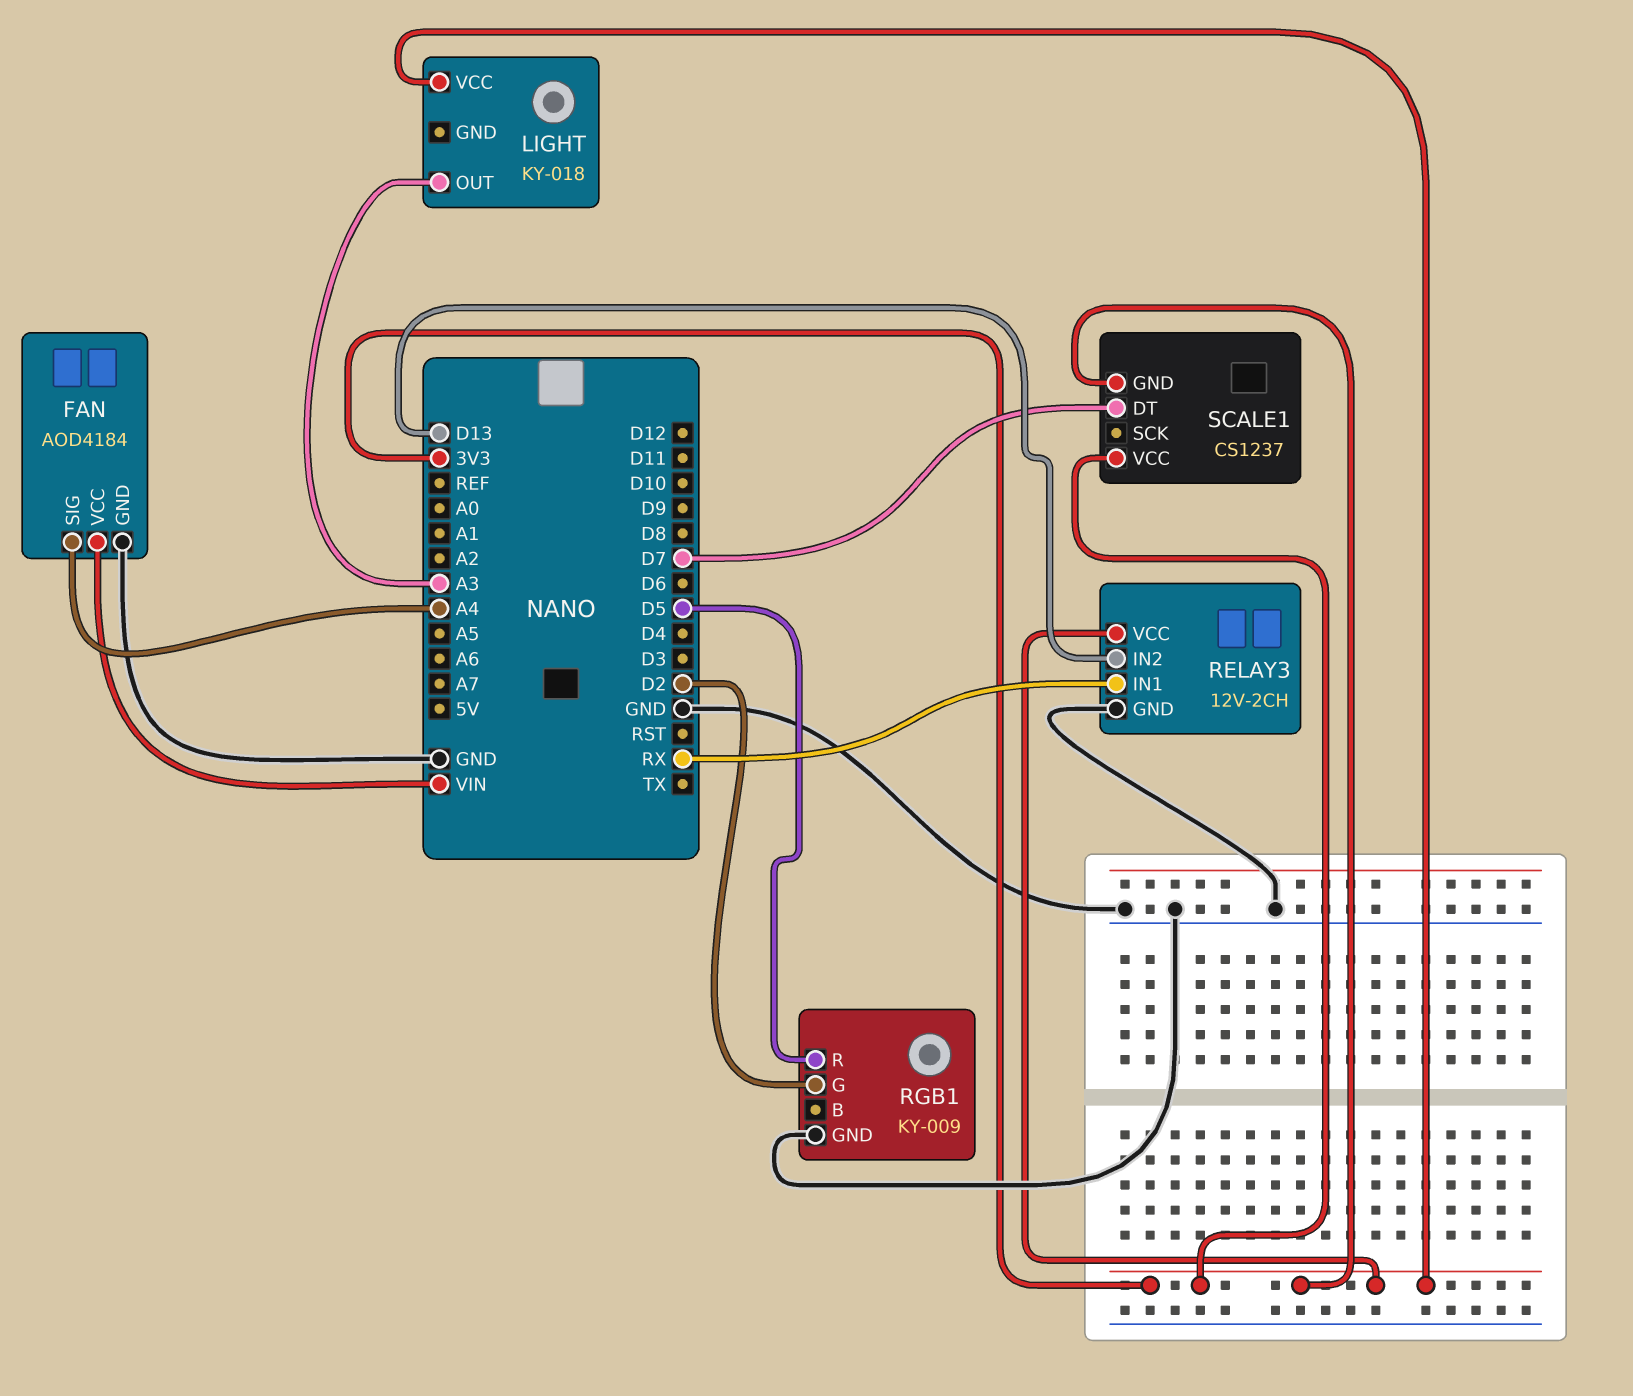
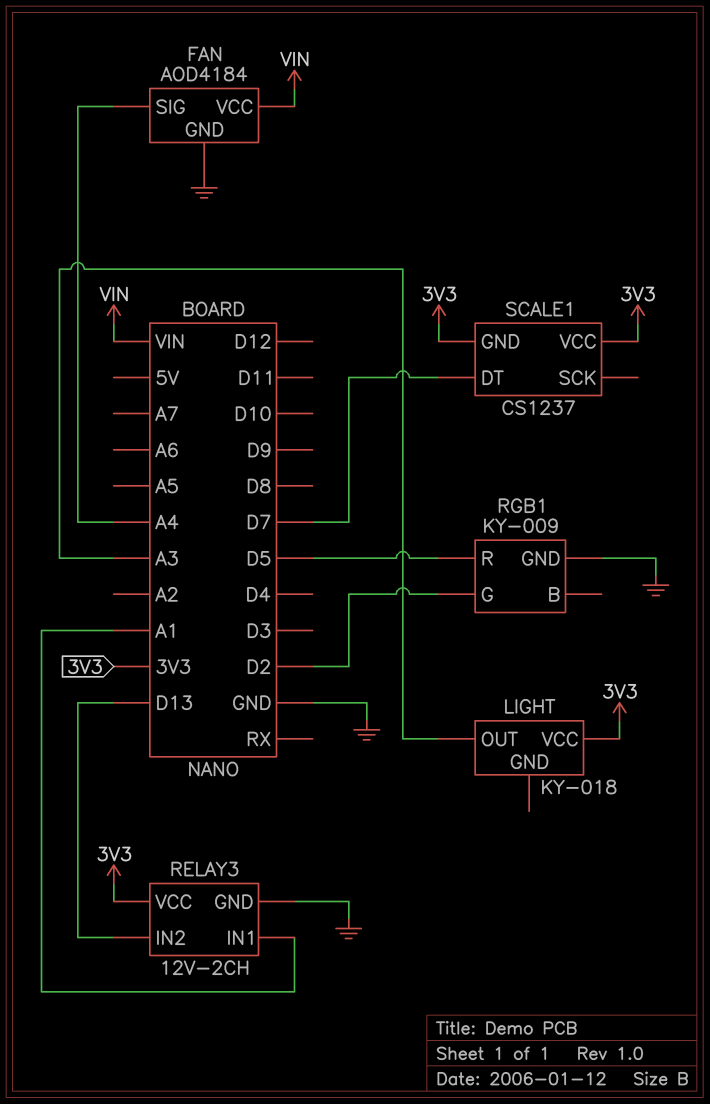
RELAY3 pin IN1: RX -> A1

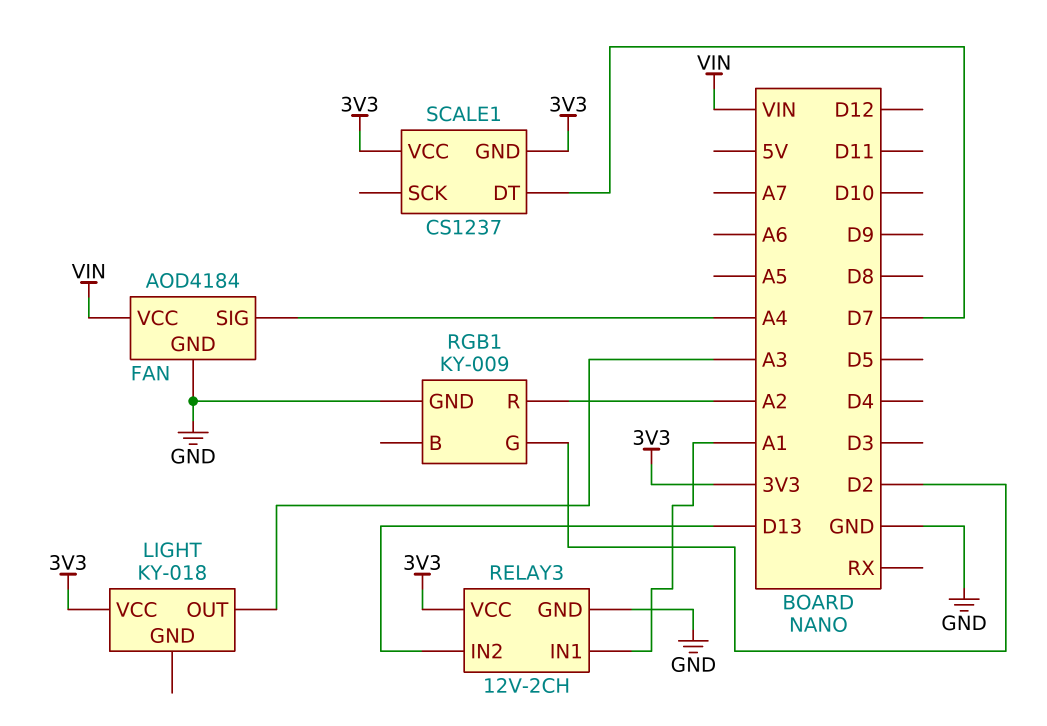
RGB1 pin R: D5 -> A2

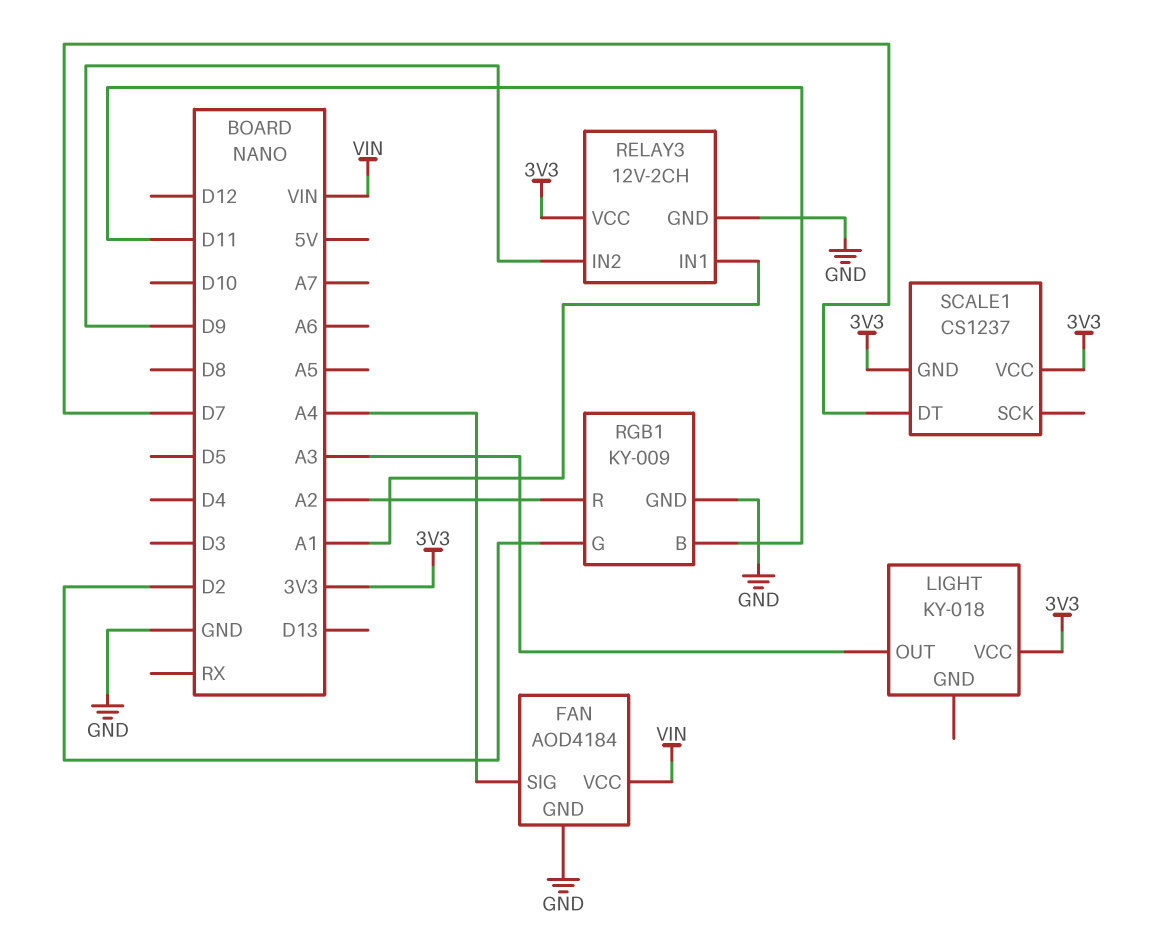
RELAY3 pin IN2: D13 -> D9
RGB1 pin B: none -> D11

